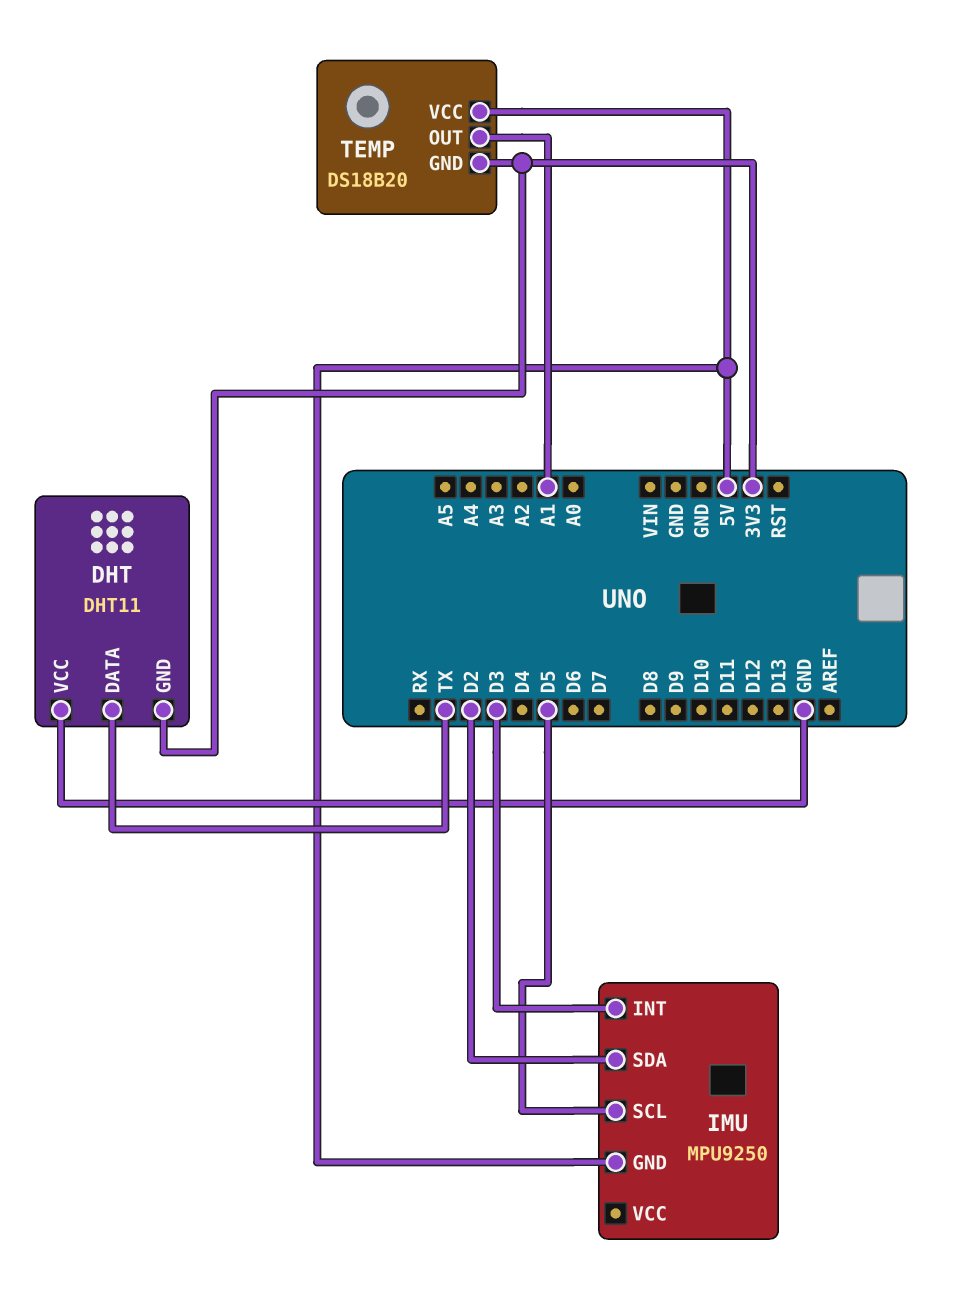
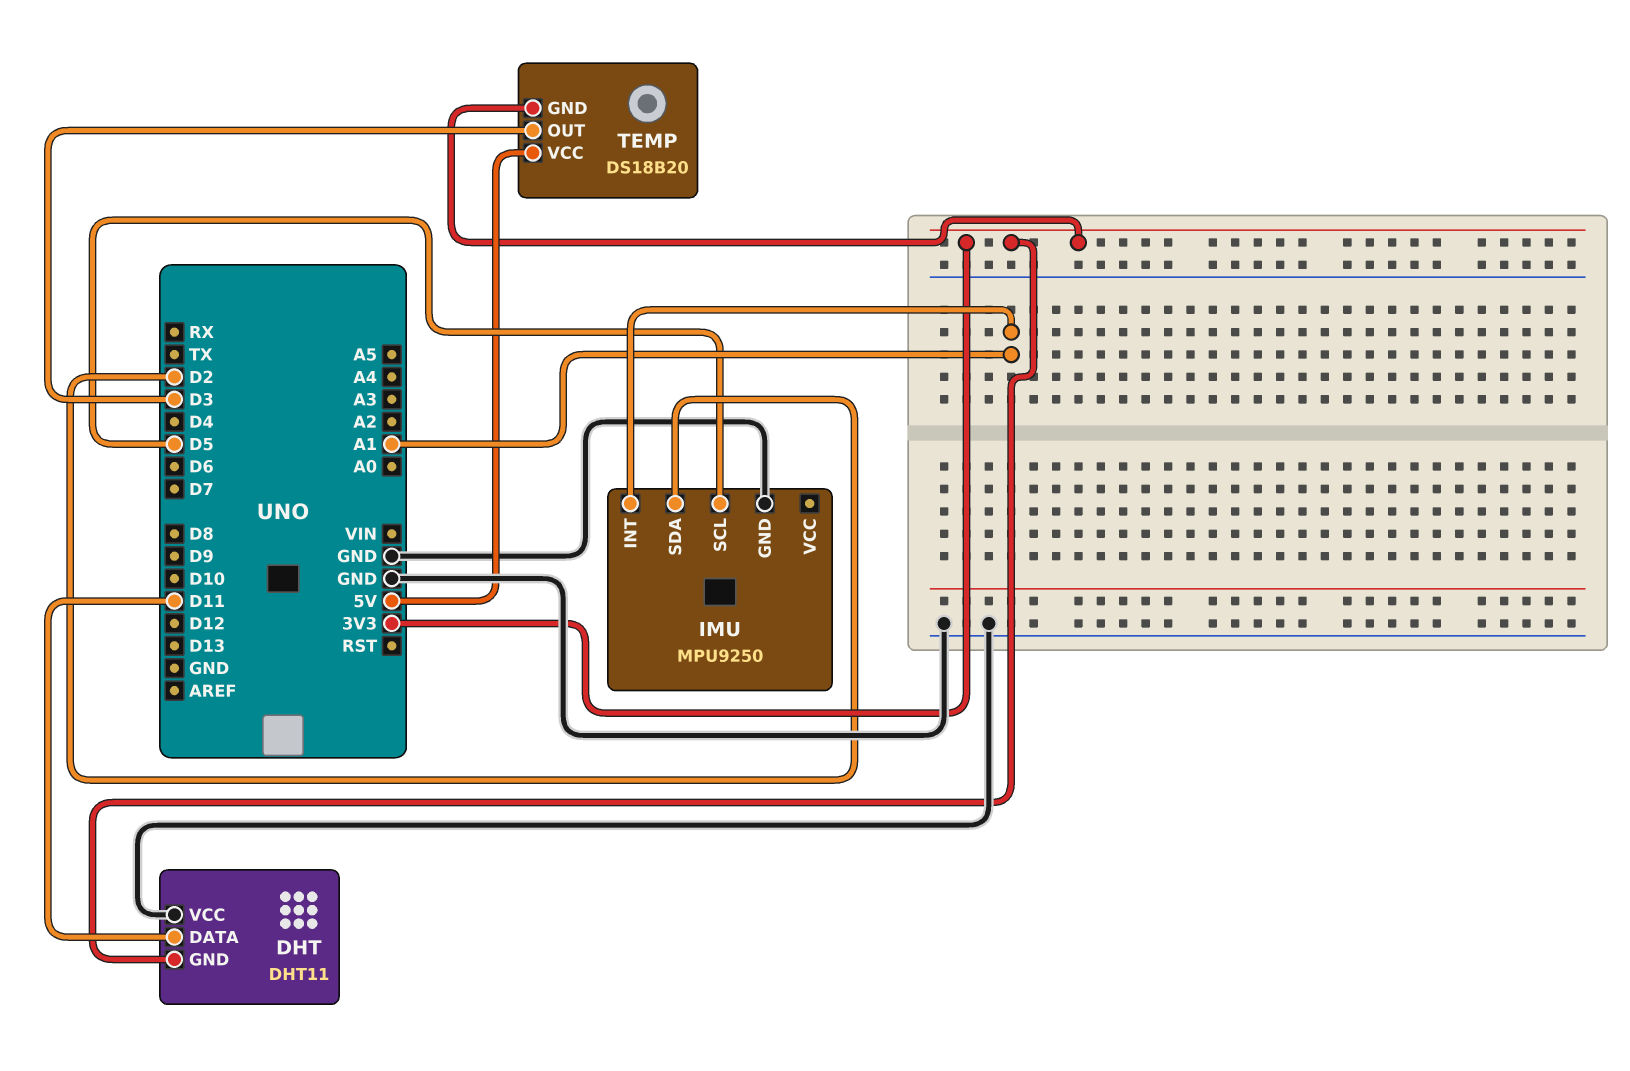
DHT pin DATA: TX -> D11
IMU pin GND: 5V -> GND
IMU pin INT: D3 -> A1
TEMP pin OUT: A1 -> D3

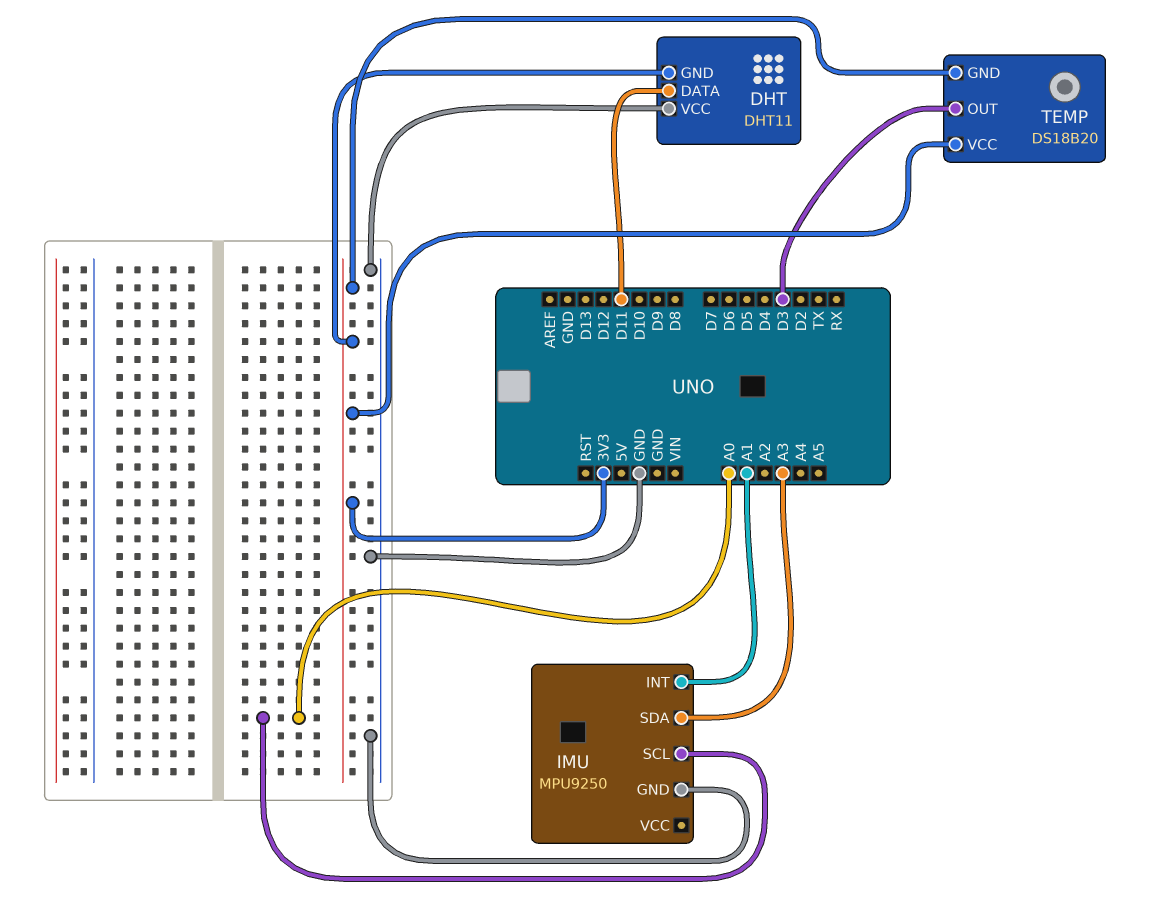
IMU pin SCL: D5 -> A0
IMU pin SDA: D2 -> A3
TEMP pin VCC: 5V -> 3V3

